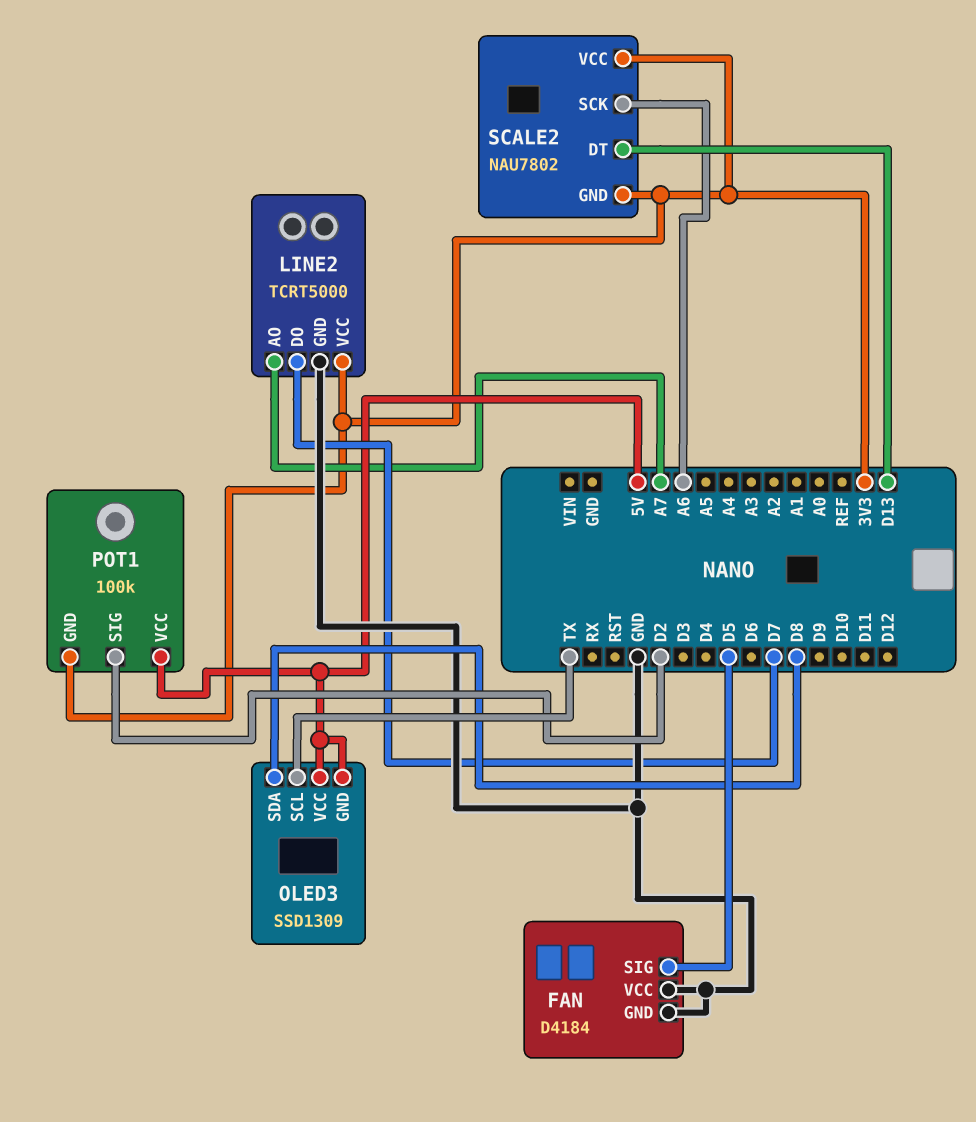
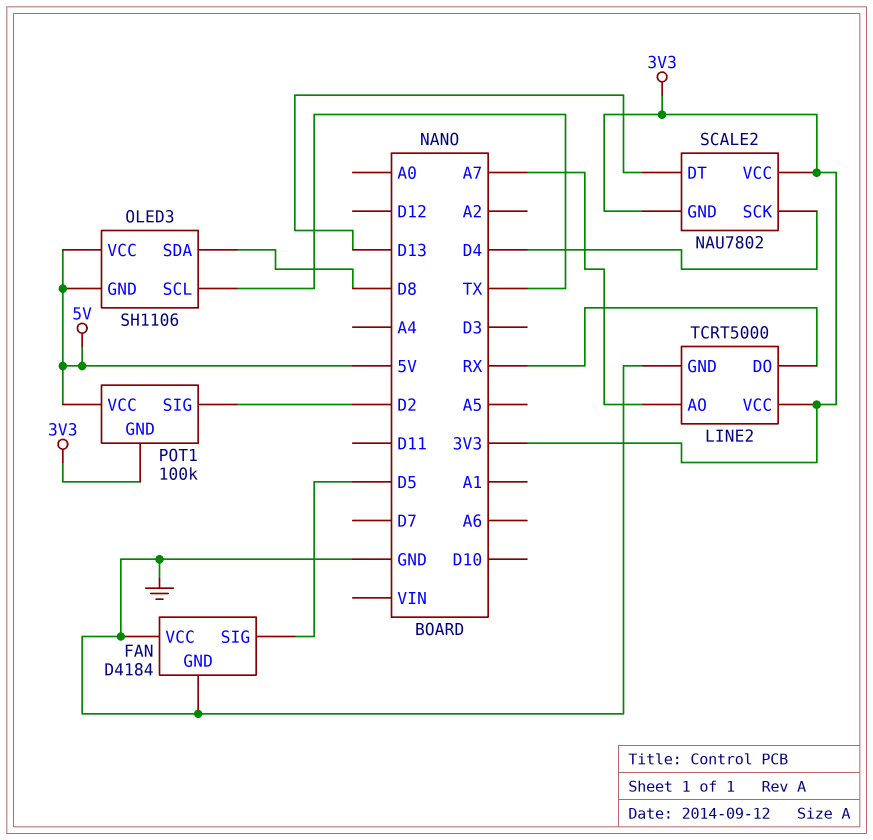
LINE2 pin DO: D7 -> RX
OLED3: SSD1309 -> SH1106
SCALE2 pin SCK: A6 -> D4

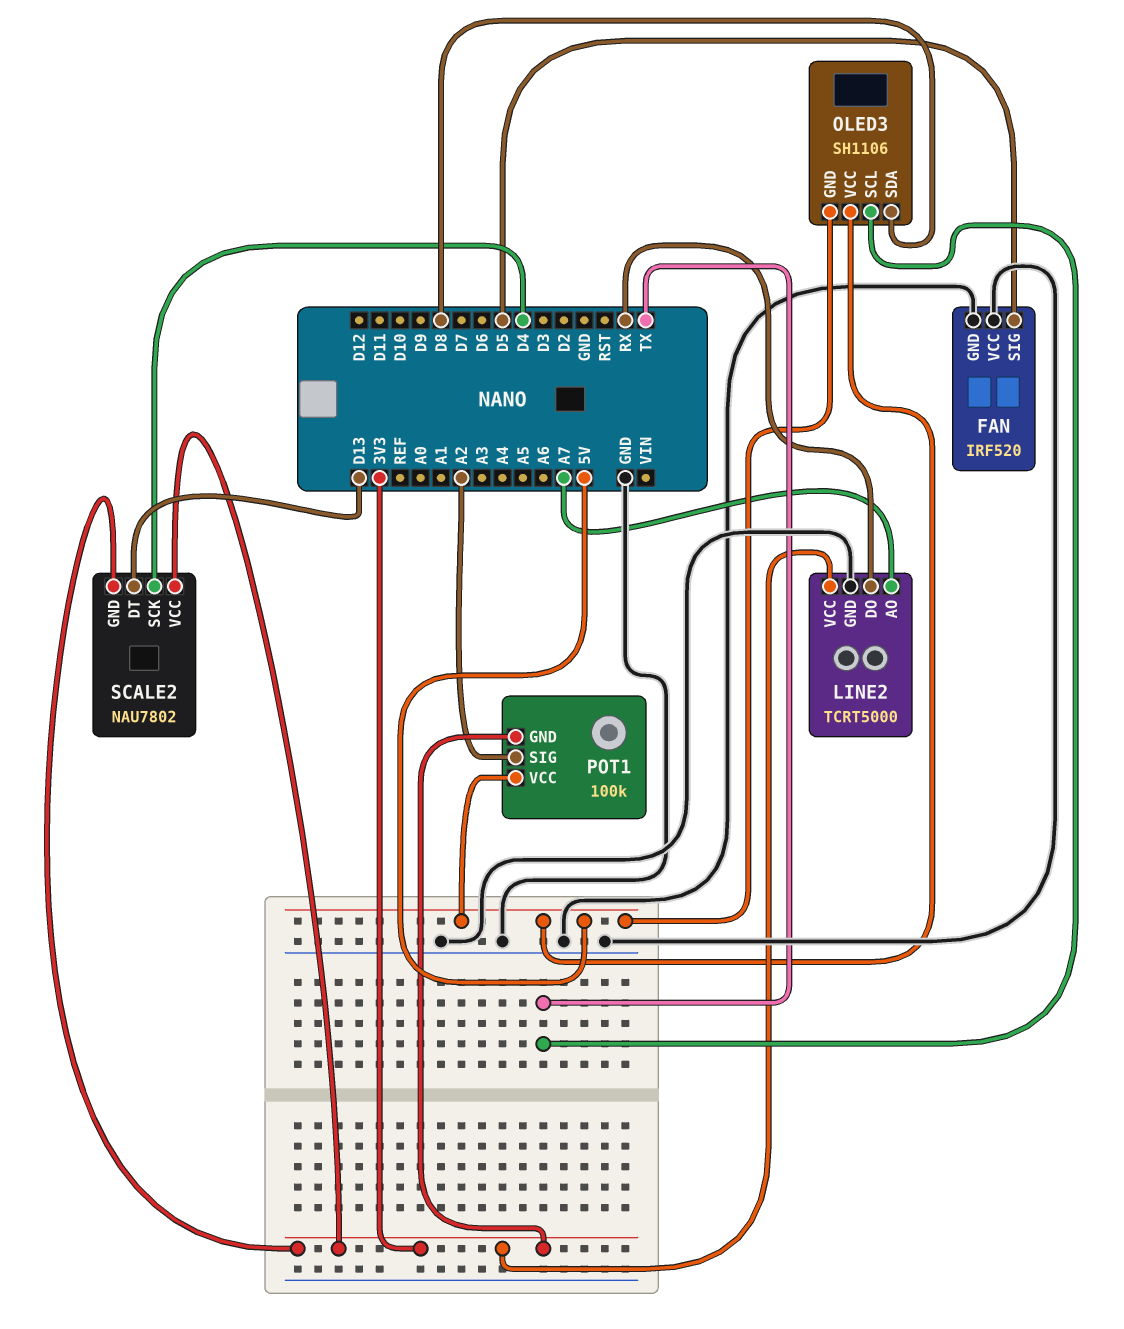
FAN: D4184 -> IRF520
POT1 pin SIG: D2 -> A2

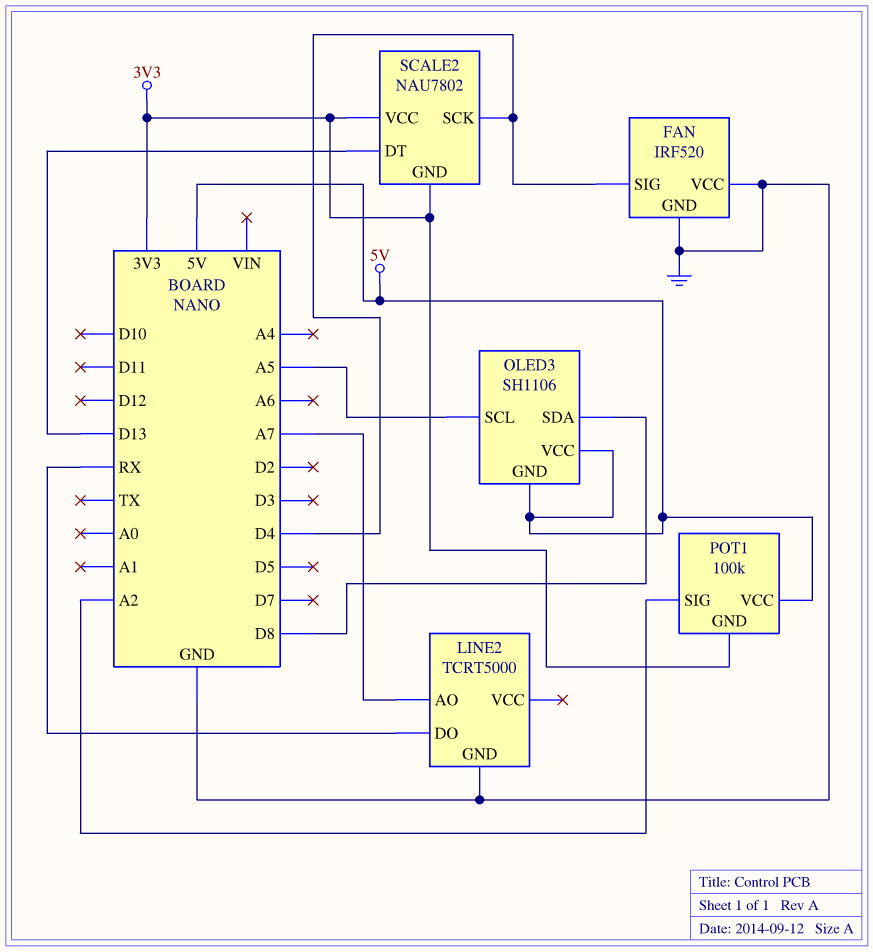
FAN pin SIG: D5 -> D4
LINE2 pin VCC: 3V3 -> none
OLED3 pin SCL: TX -> A5

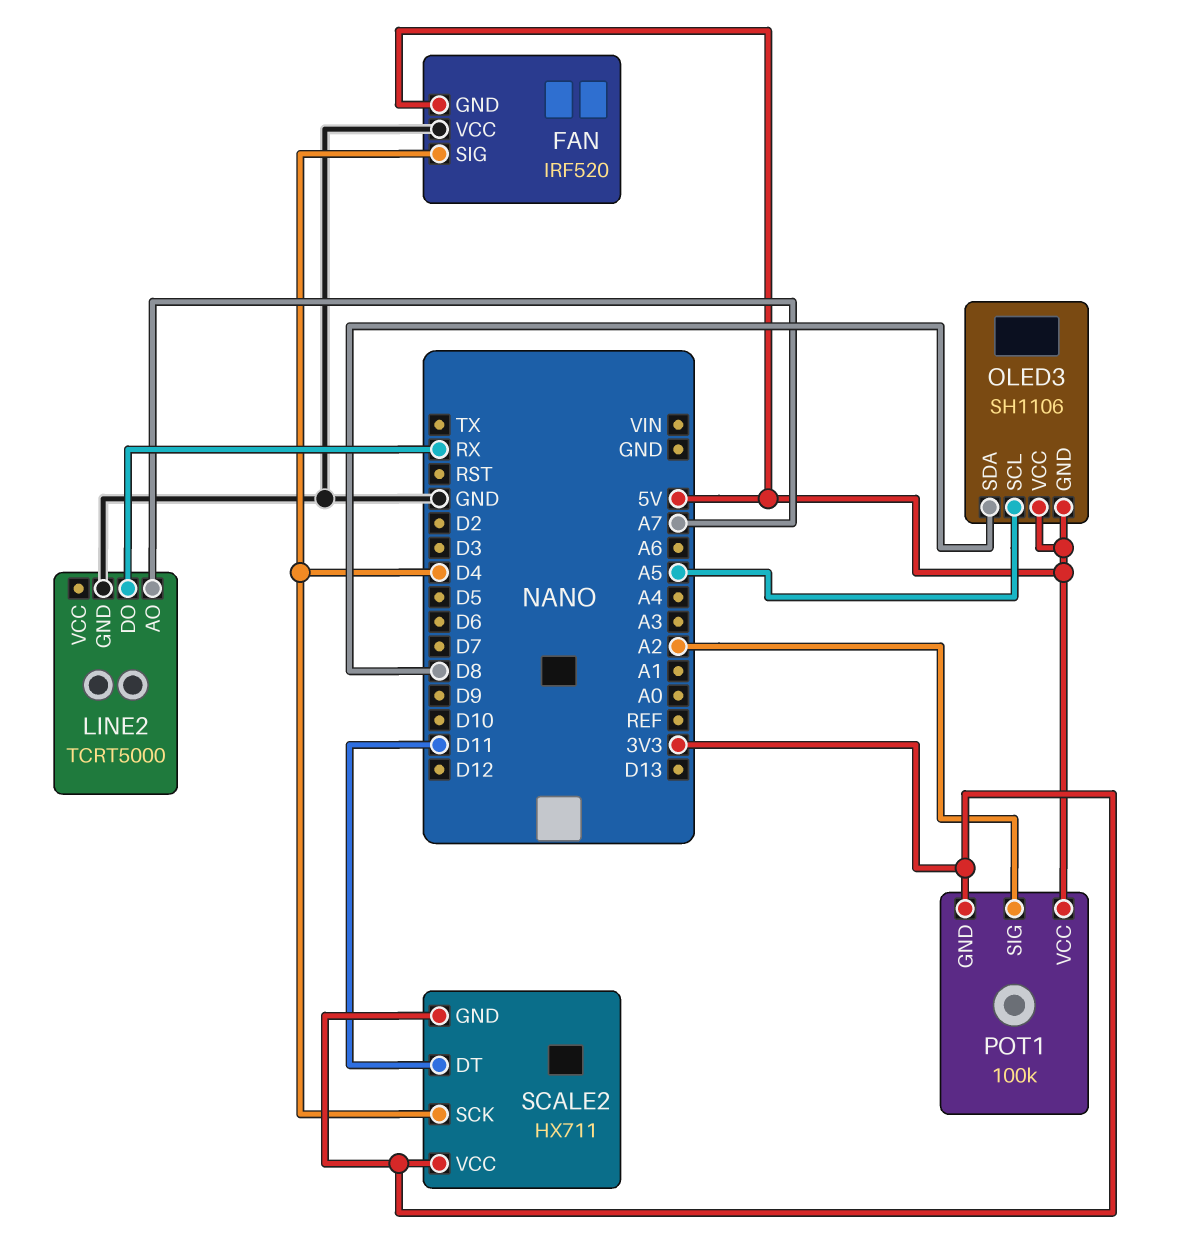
FAN pin GND: GND -> 5V
SCALE2: NAU7802 -> HX711
SCALE2 pin DT: D13 -> D11

